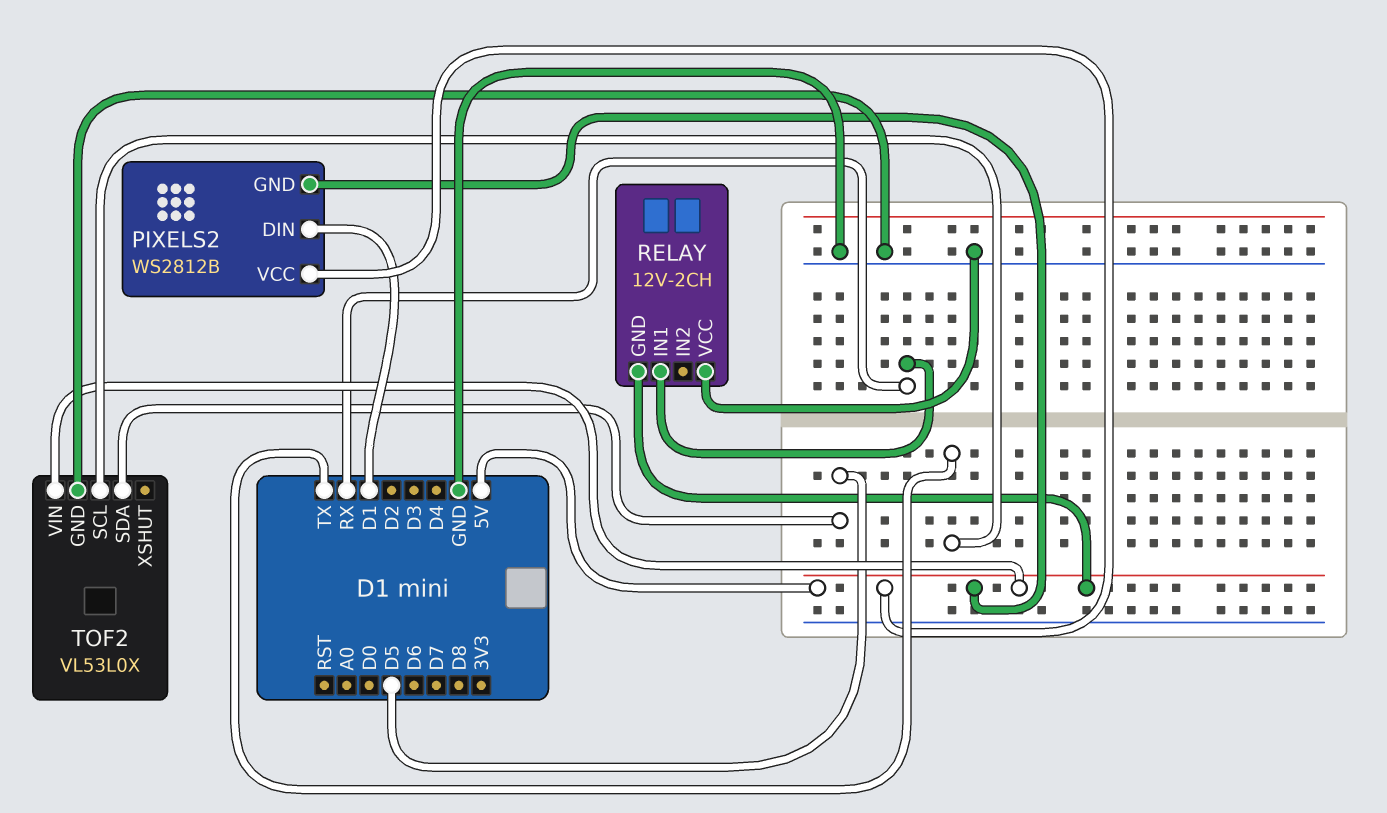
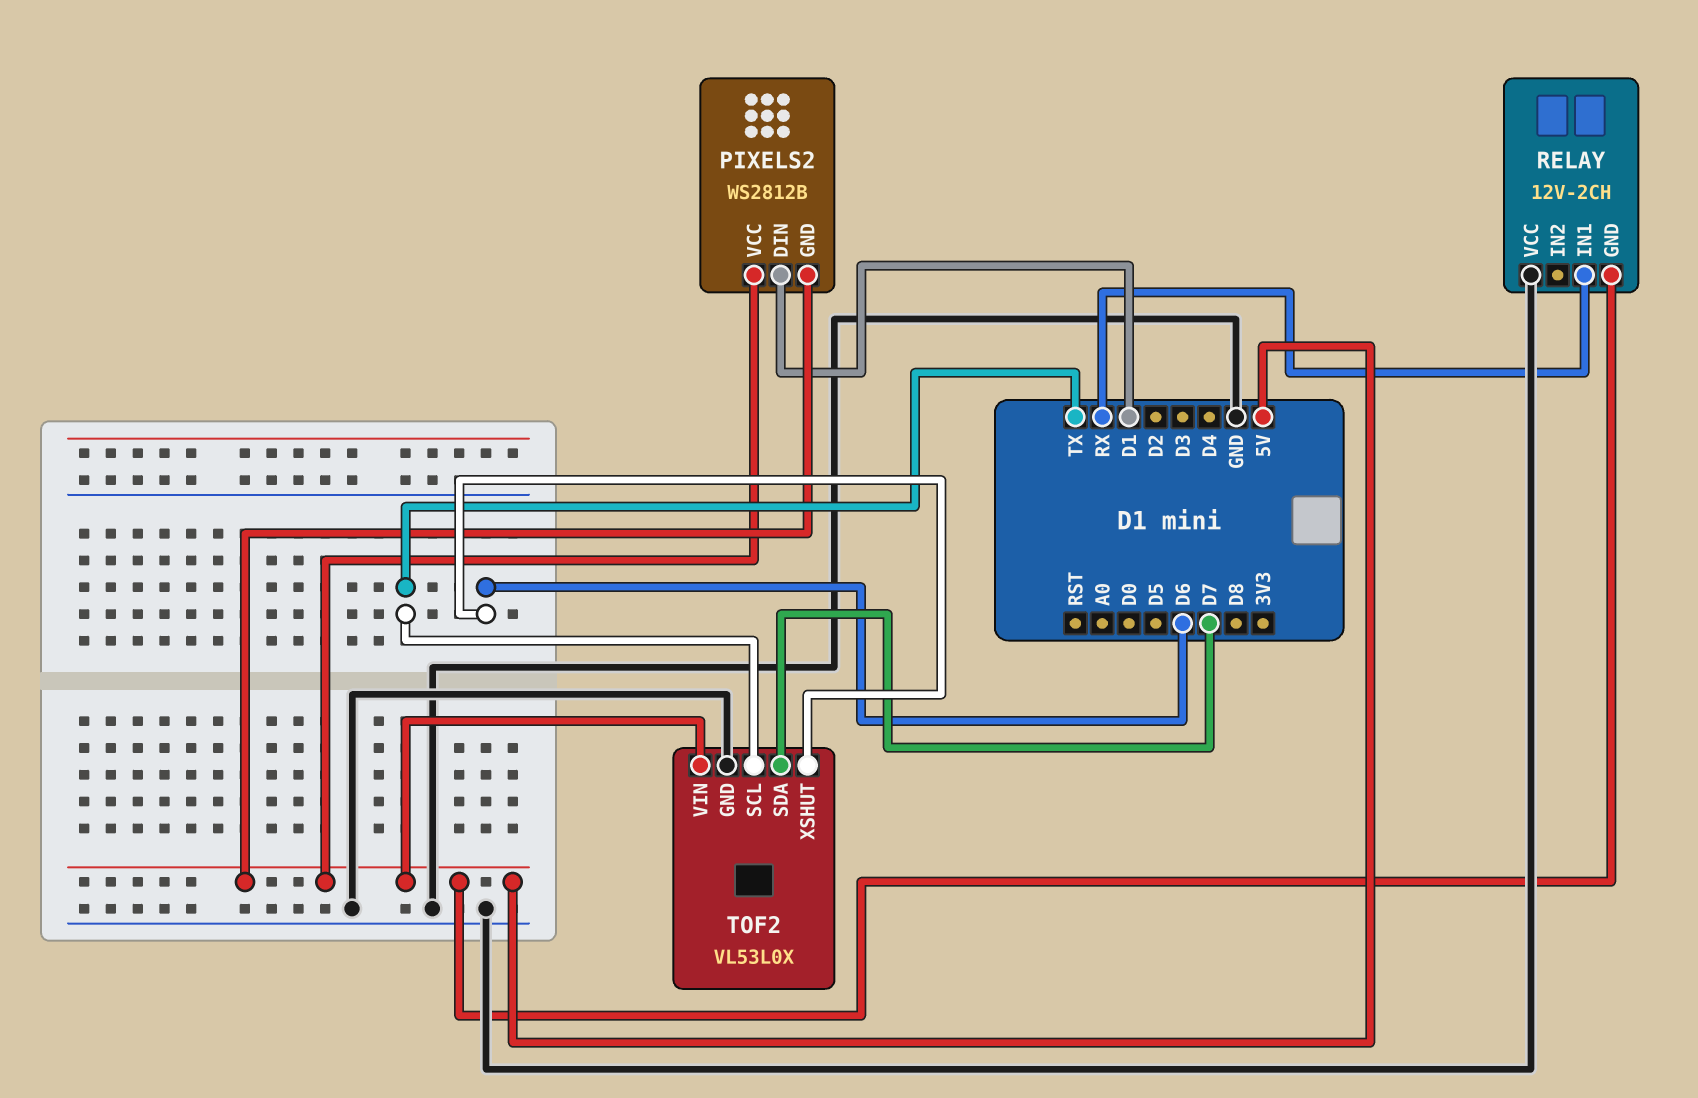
TOF2 pin SDA: D5 -> D7
TOF2 pin XSHUT: none -> D6

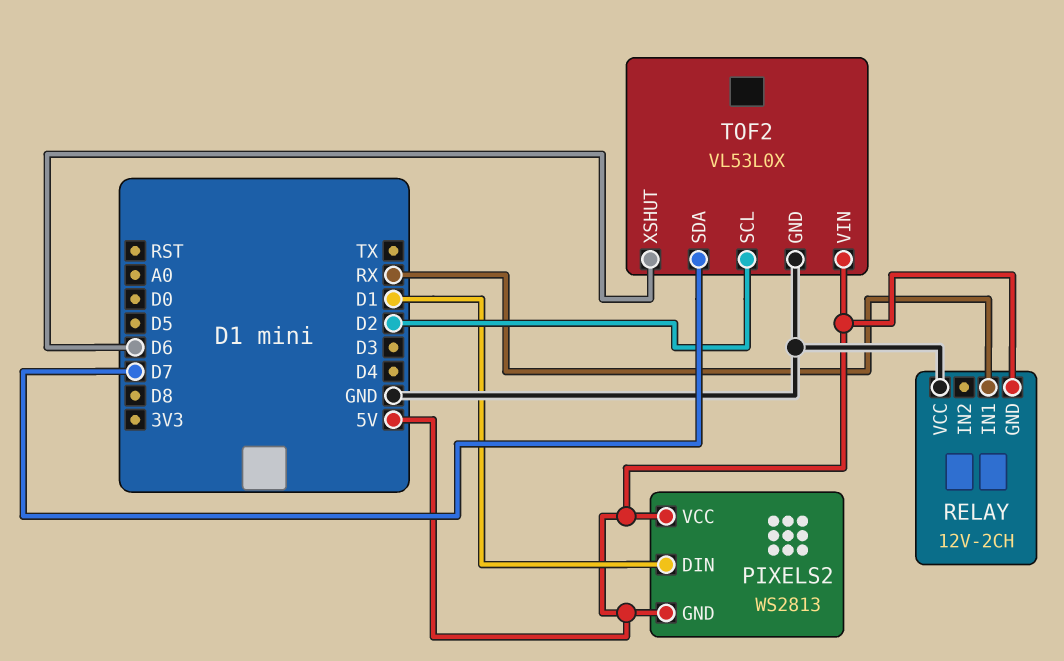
PIXELS2: WS2812B -> WS2813
TOF2 pin SCL: TX -> D2

